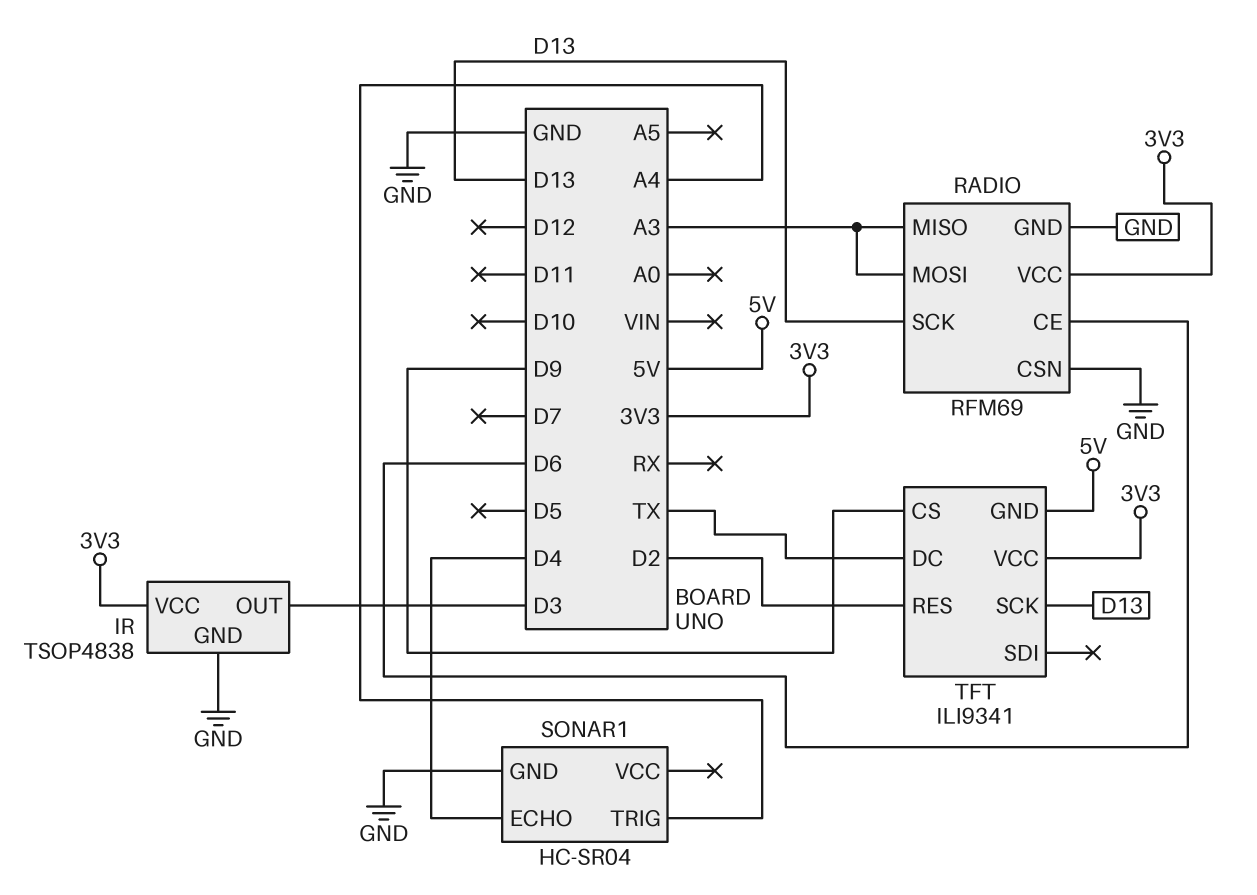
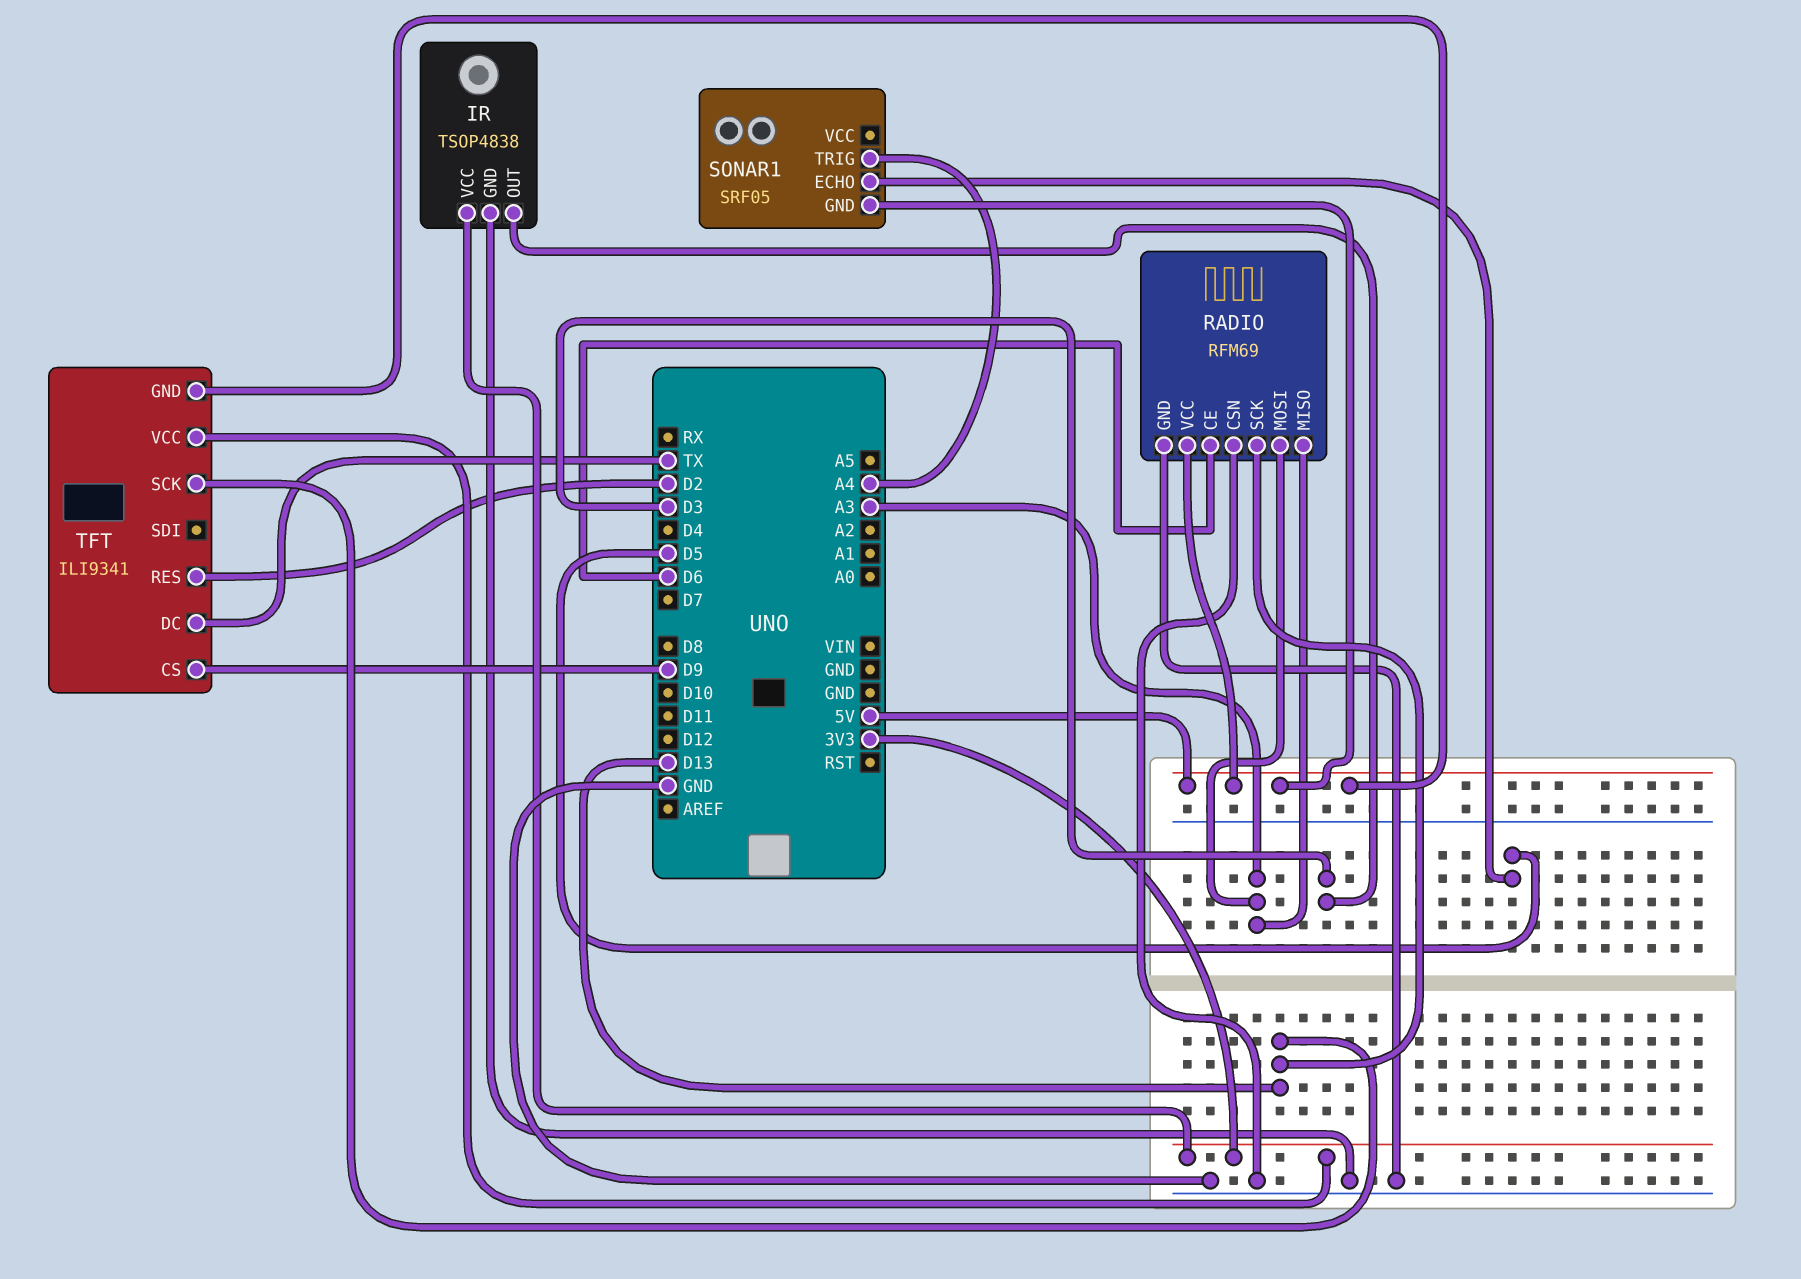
RADIO pin VCC: 3V3 -> 5V
SONAR1: HC-SR04 -> SRF05
SONAR1 pin ECHO: D4 -> D5
SONAR1 pin GND: GND -> 5V

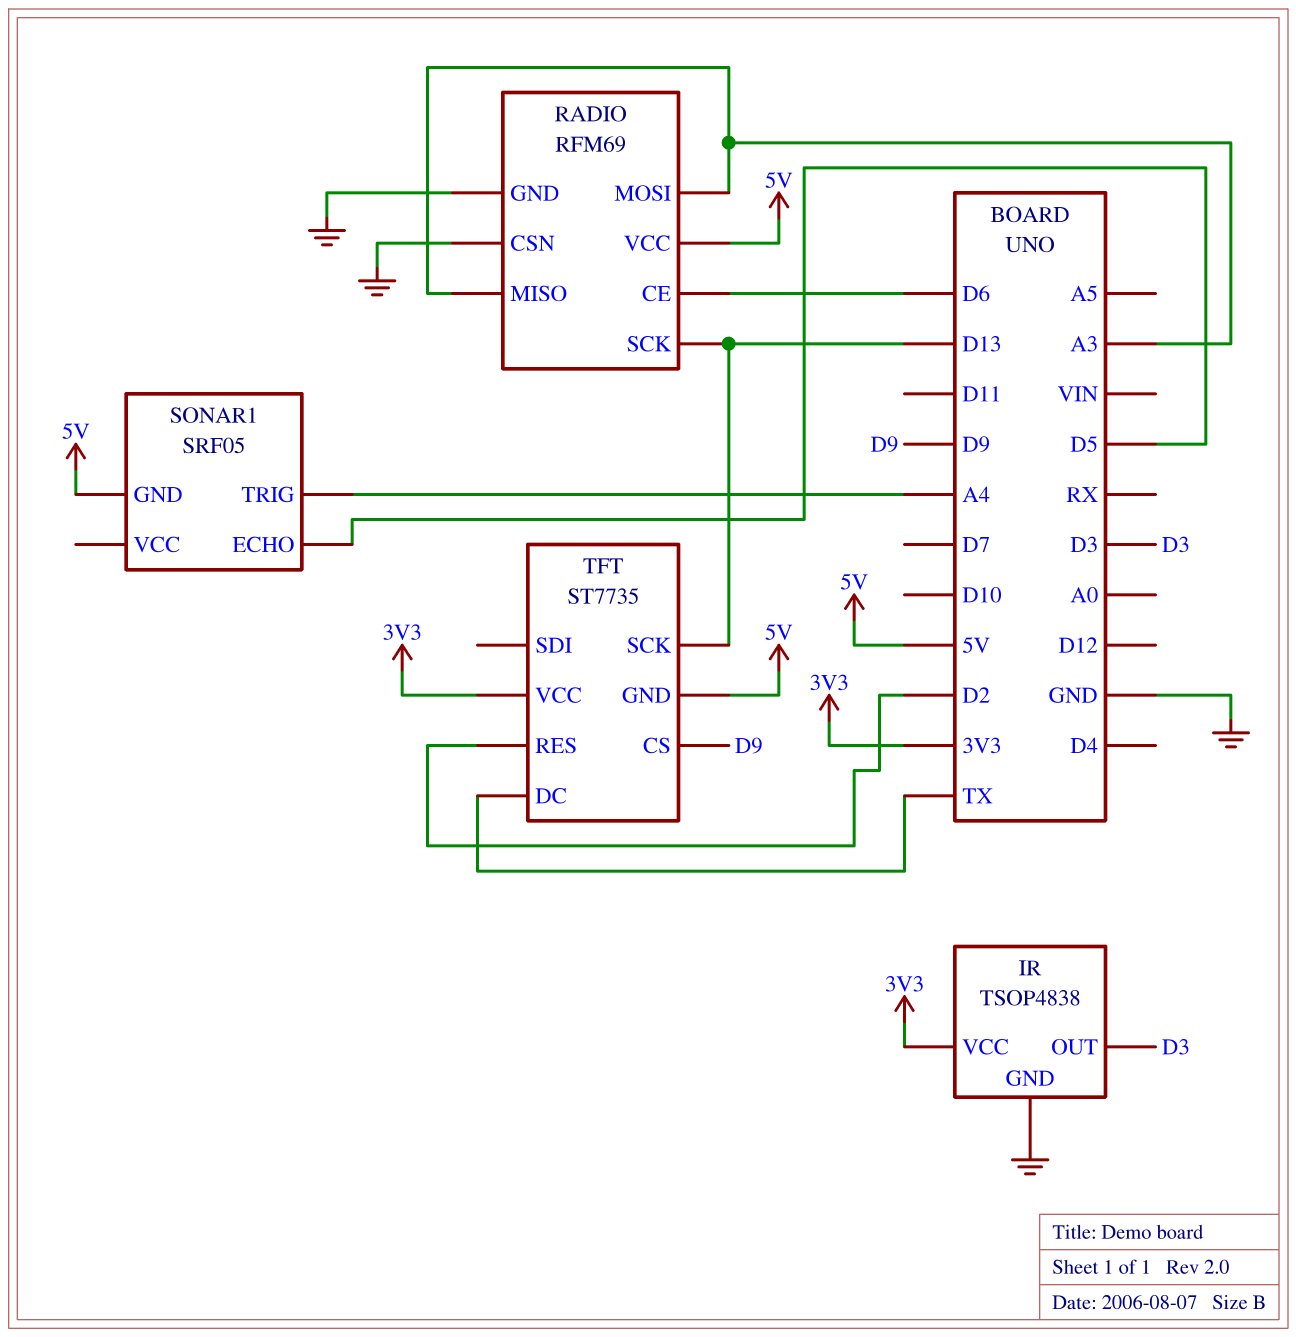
TFT: ILI9341 -> ST7735

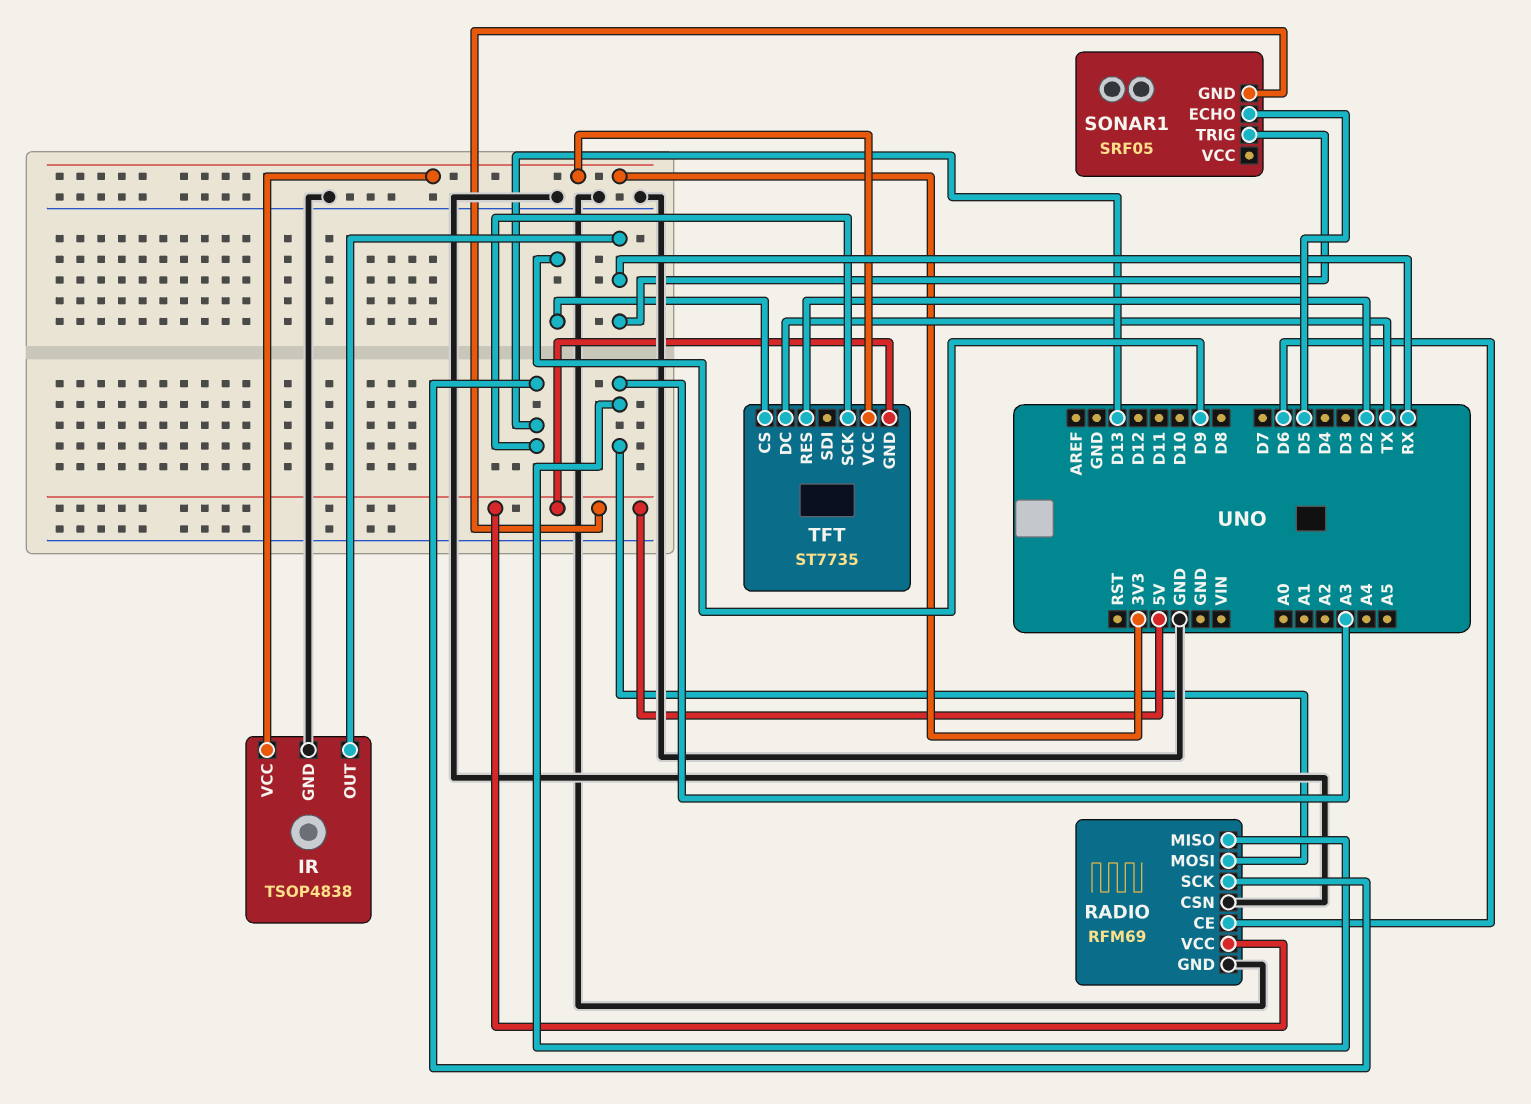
IR pin OUT: D3 -> RX
SONAR1 pin TRIG: A4 -> RX

